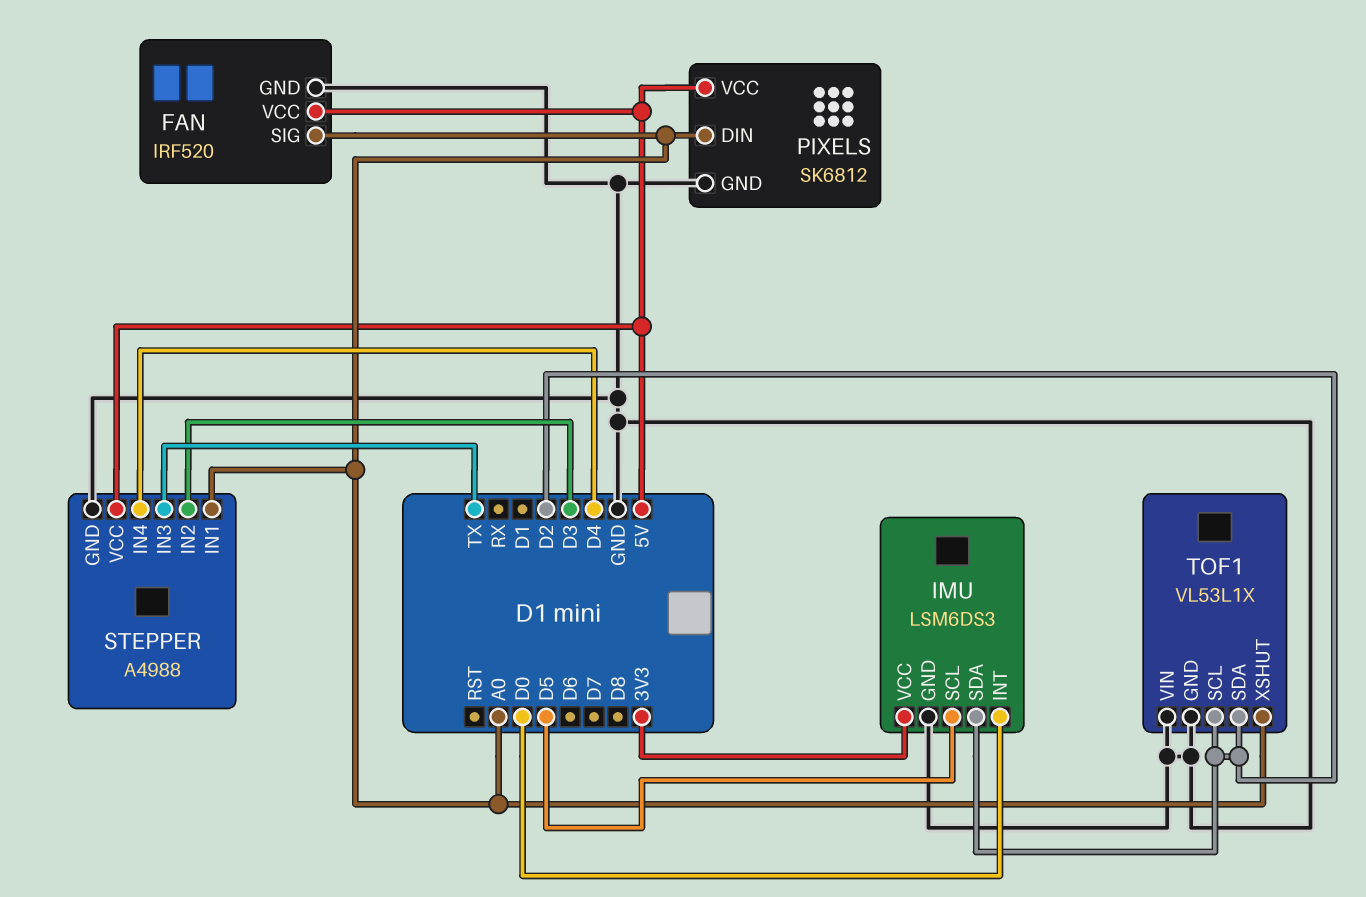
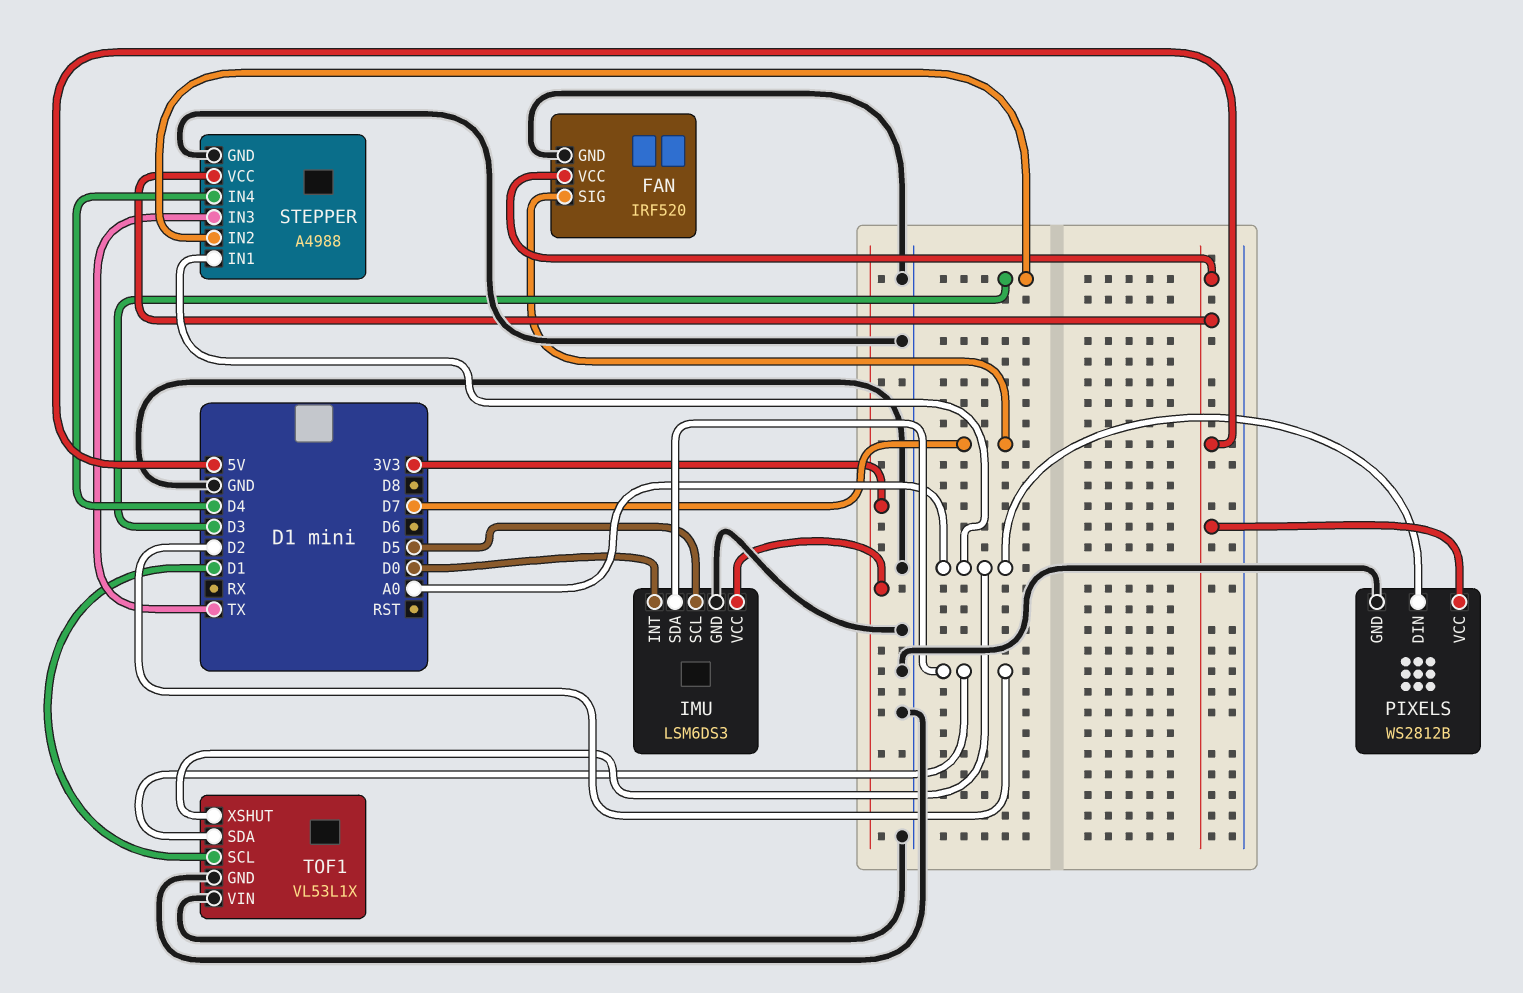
FAN pin SIG: A0 -> D7
PIXELS: SK6812 -> WS2812B
TOF1 pin SCL: D2 -> D1

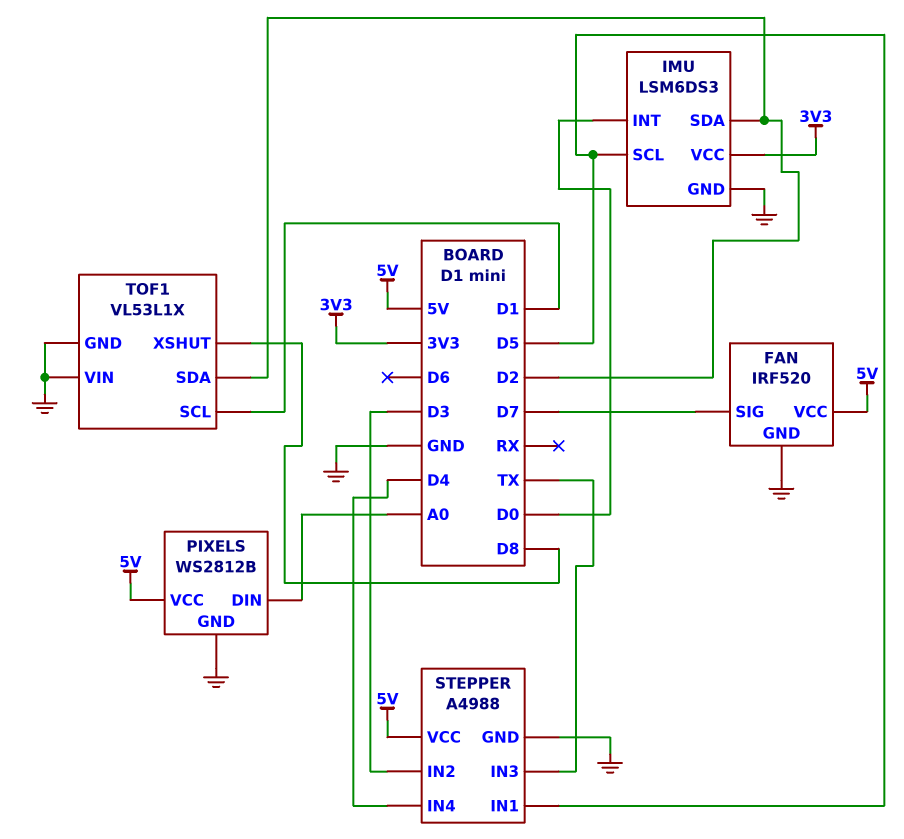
STEPPER pin IN1: A0 -> D5
TOF1 pin XSHUT: A0 -> D8

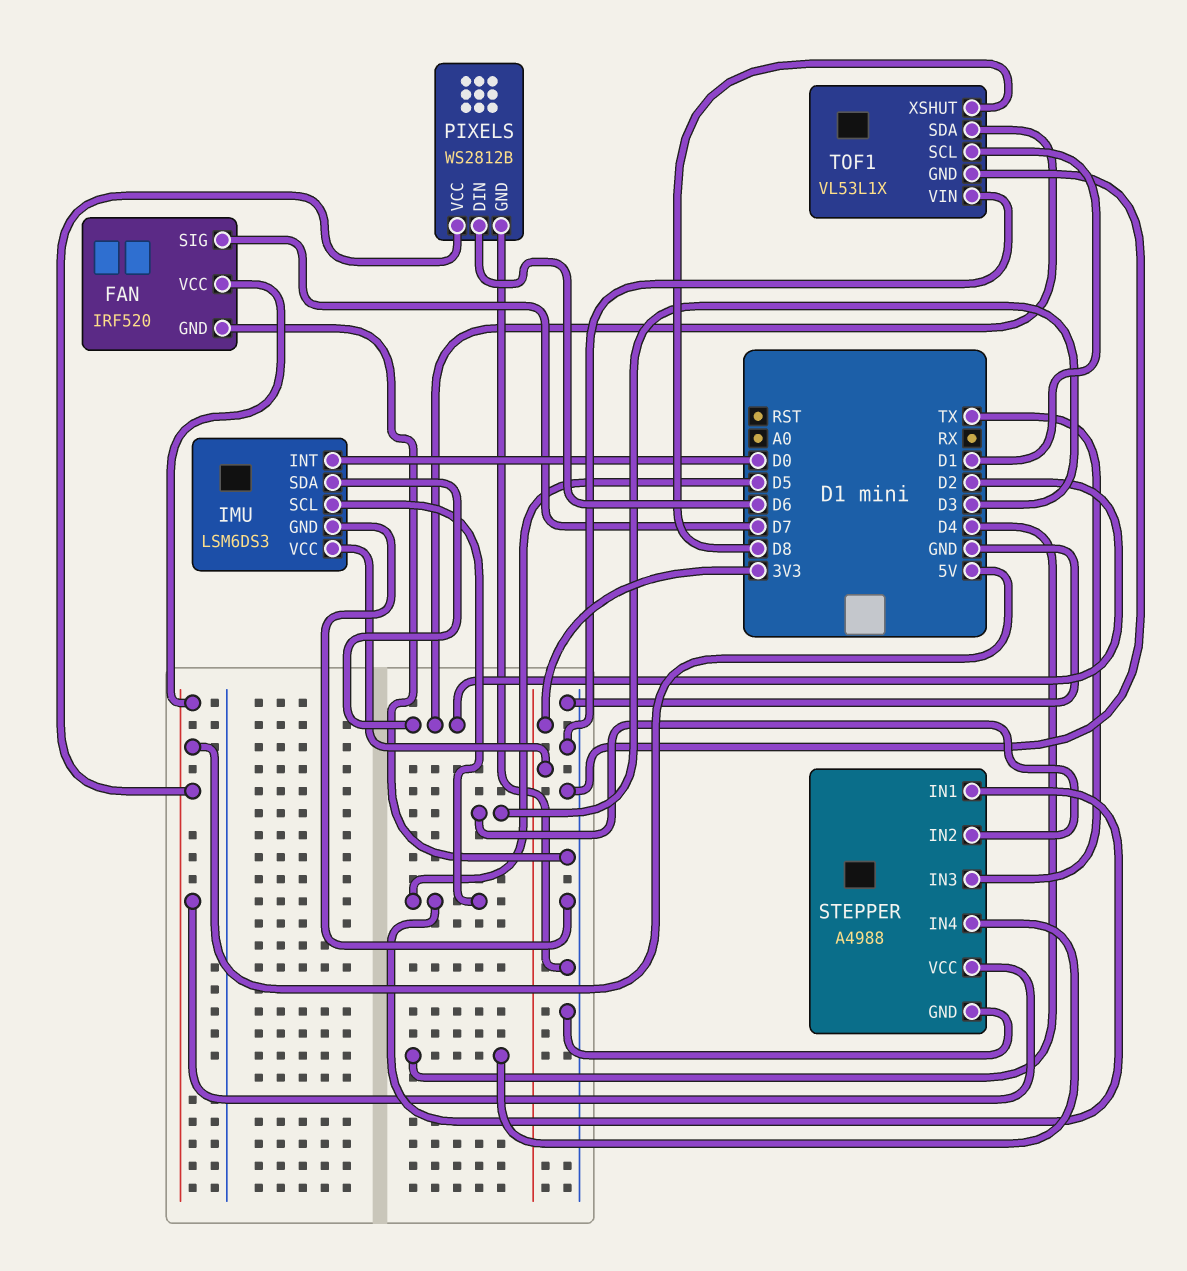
PIXELS pin DIN: A0 -> D6

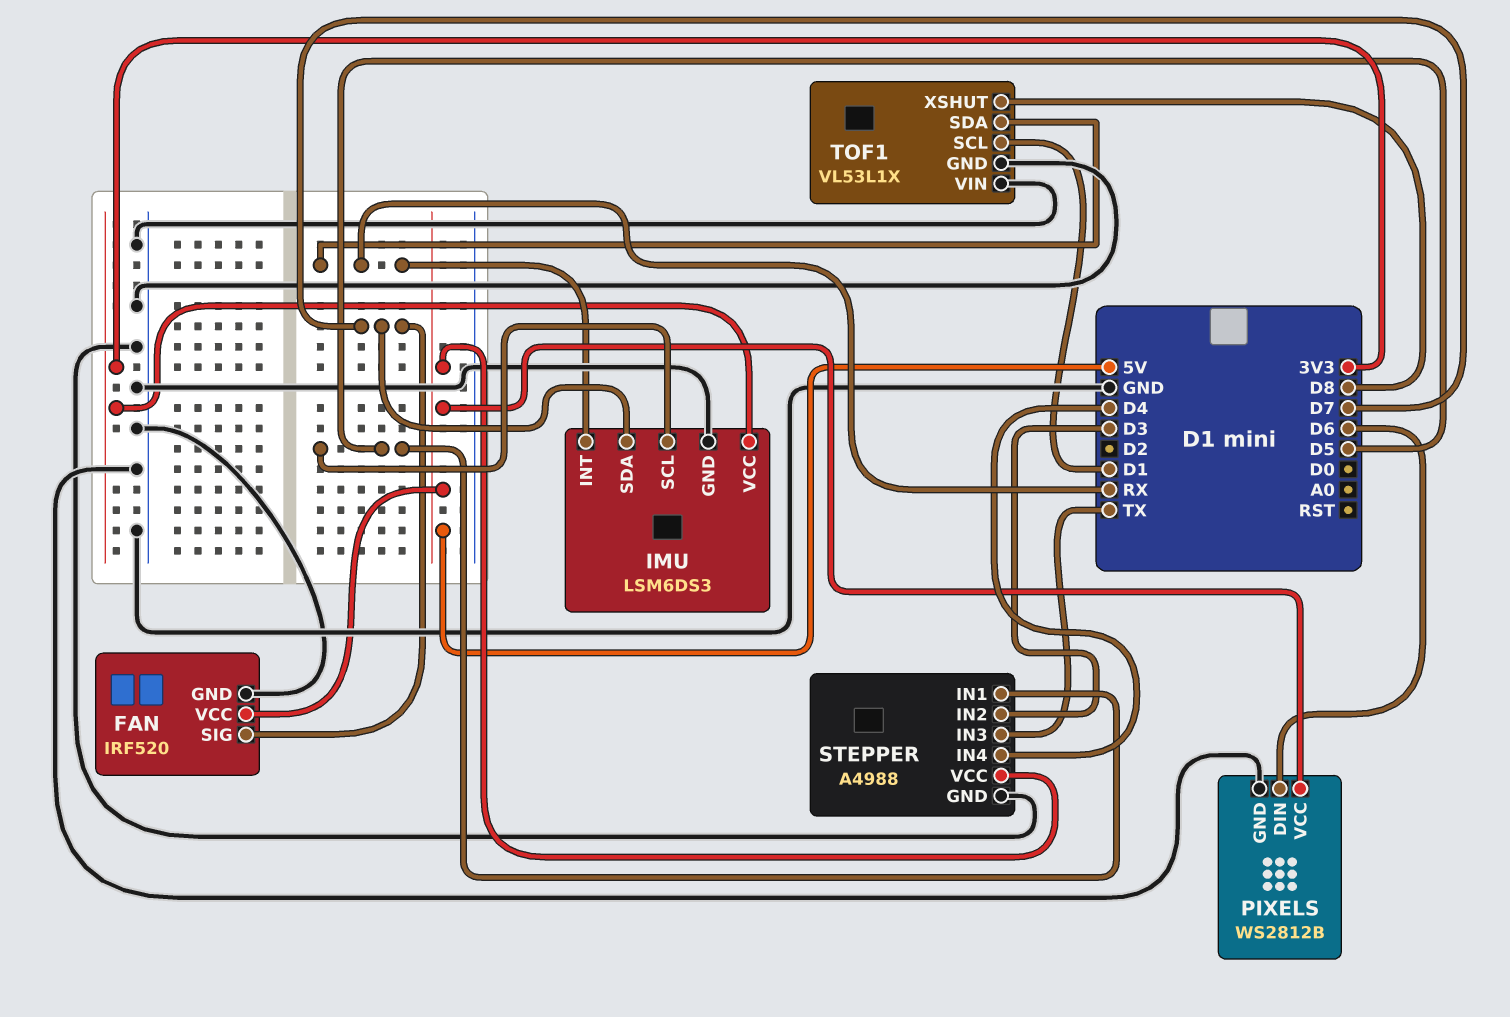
IMU pin INT: D0 -> RX
IMU pin SDA: D2 -> D7
TOF1 pin SDA: D2 -> RX

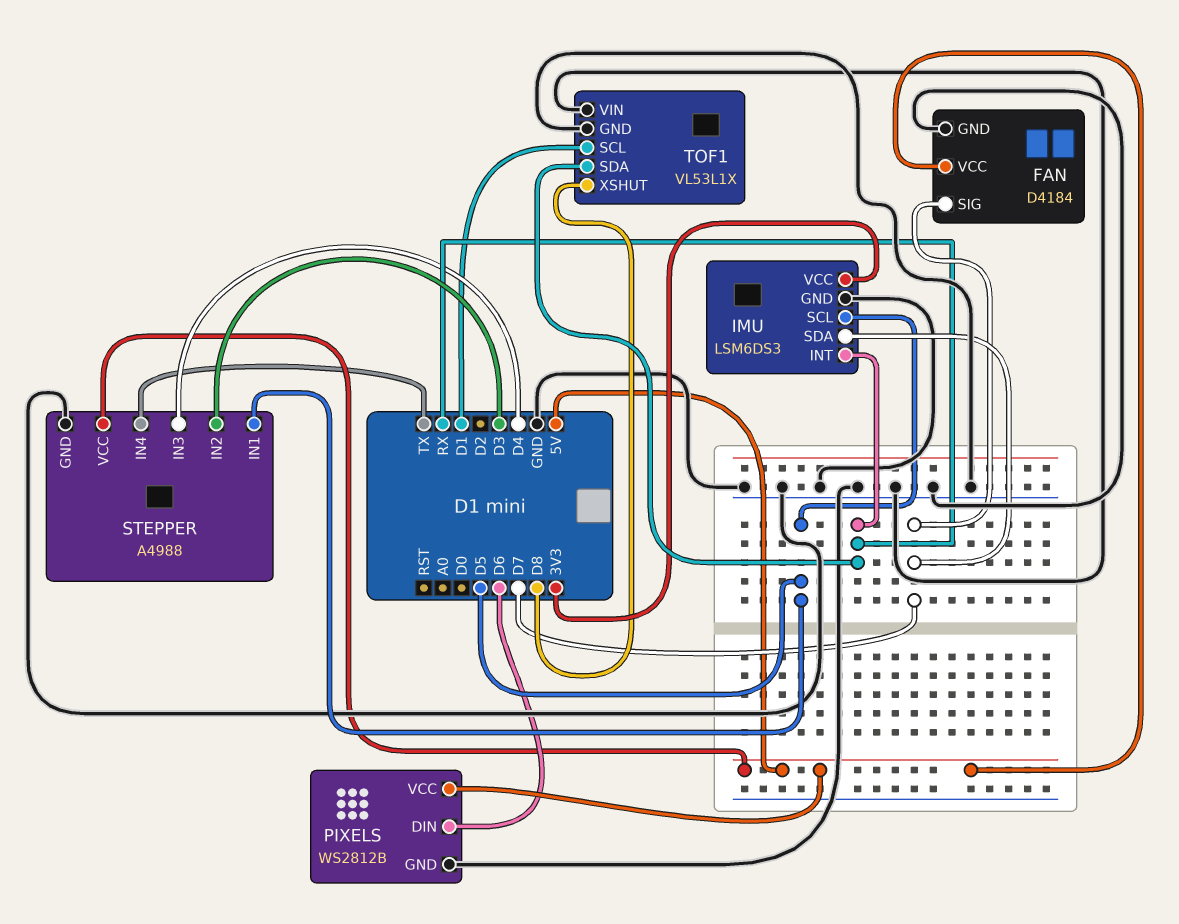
FAN: IRF520 -> D4184
STEPPER pin IN3: TX -> D4
STEPPER pin IN4: D4 -> TX

